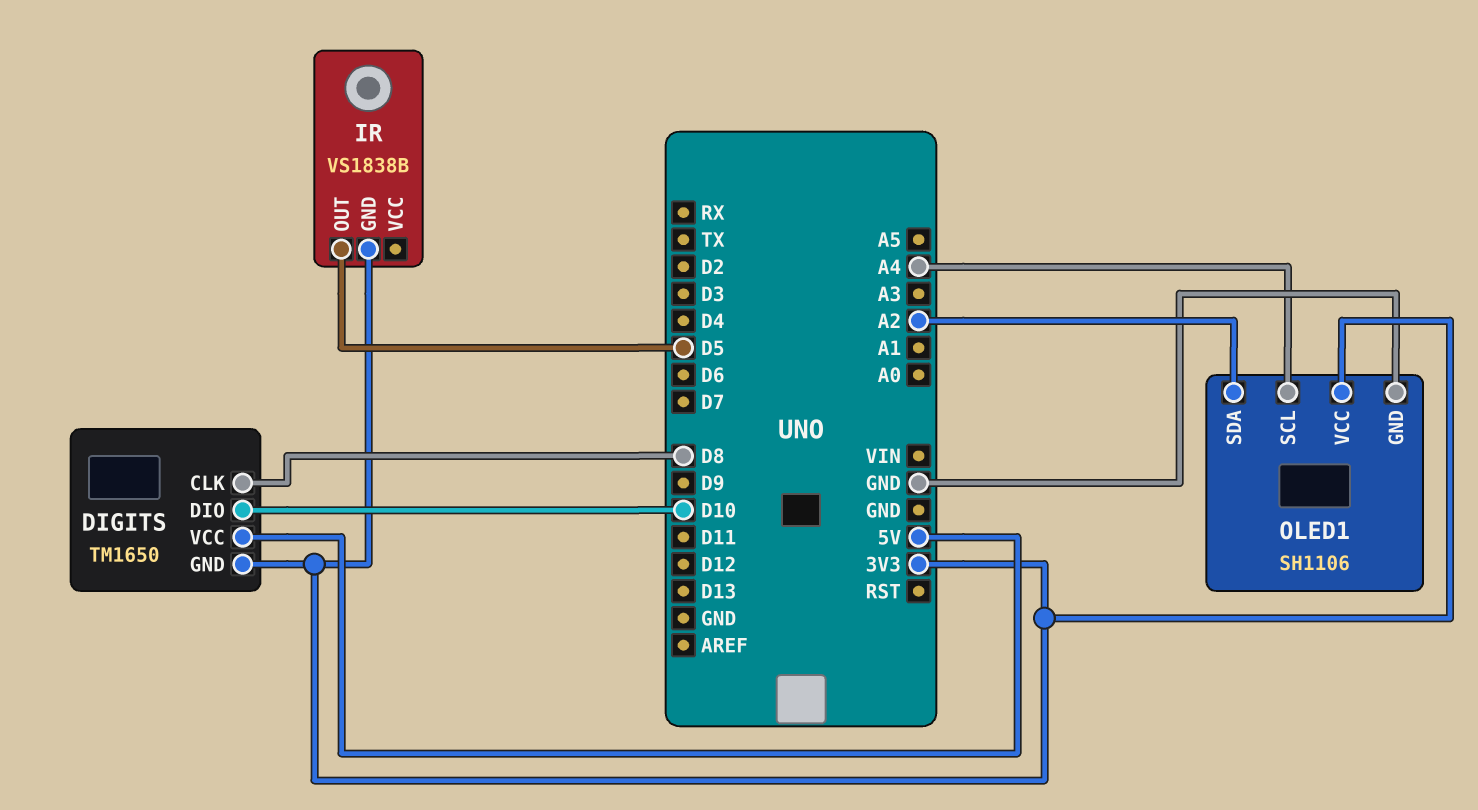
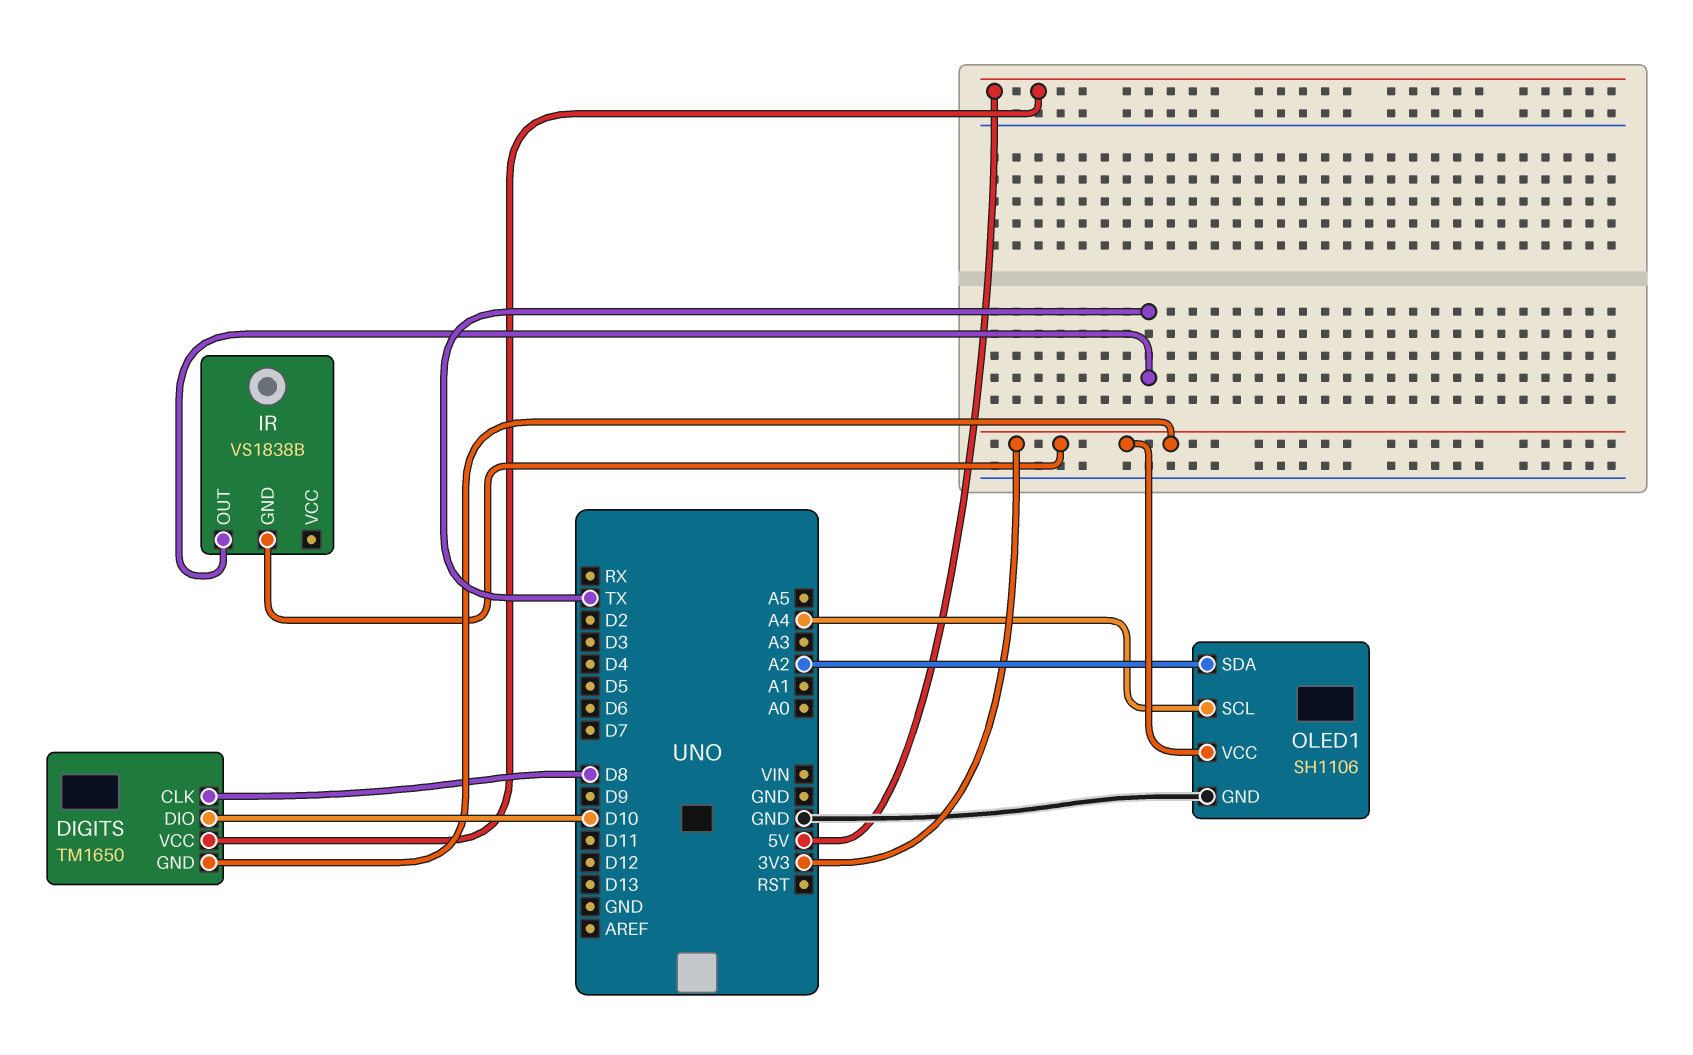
IR pin OUT: D5 -> TX

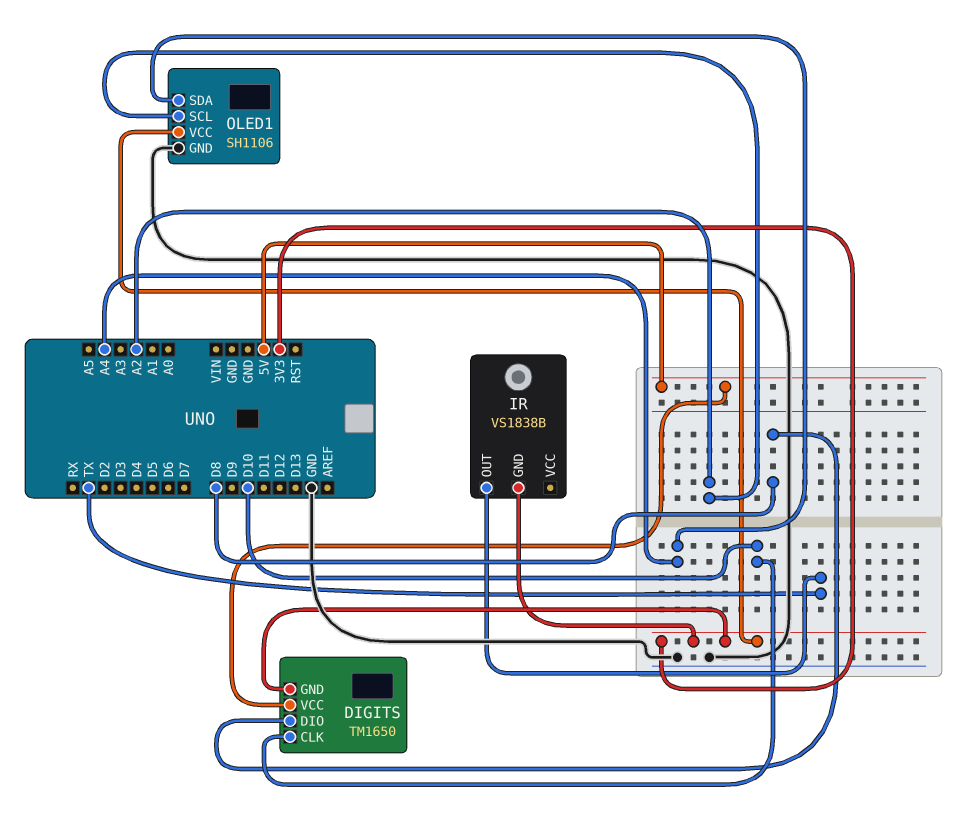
DIGITS pin CLK: D8 -> D10
DIGITS pin DIO: D10 -> D8
OLED1 pin SCL: A4 -> A2
OLED1 pin SDA: A2 -> A4

